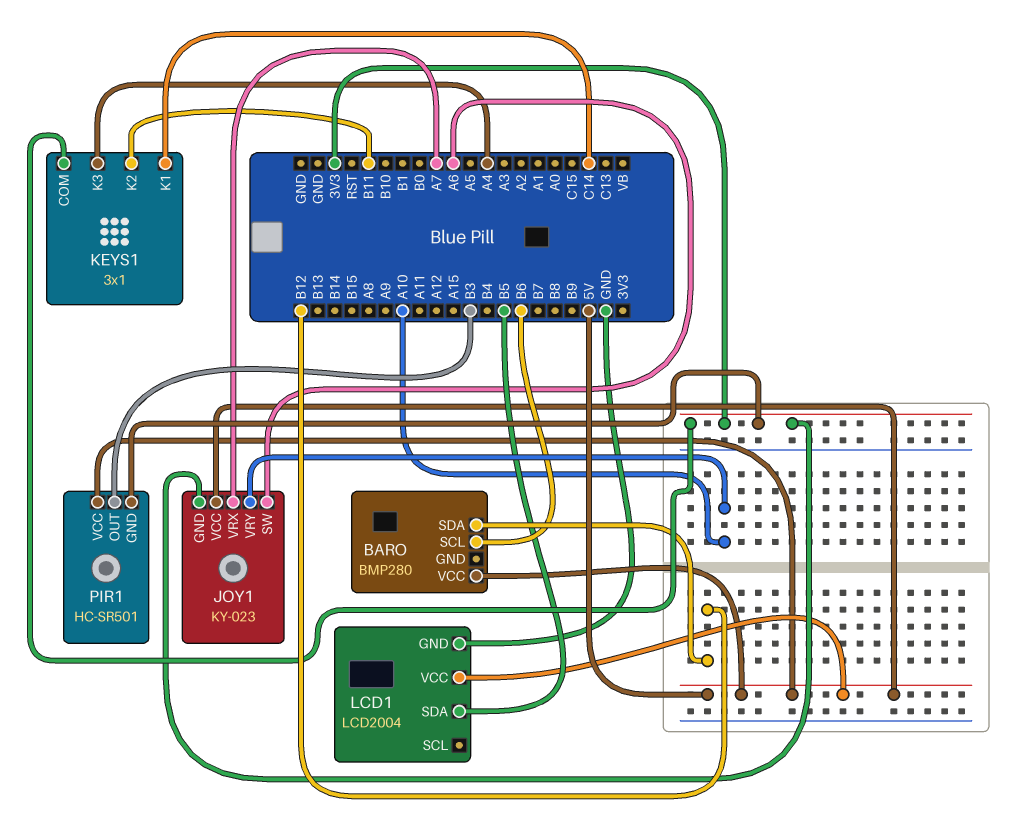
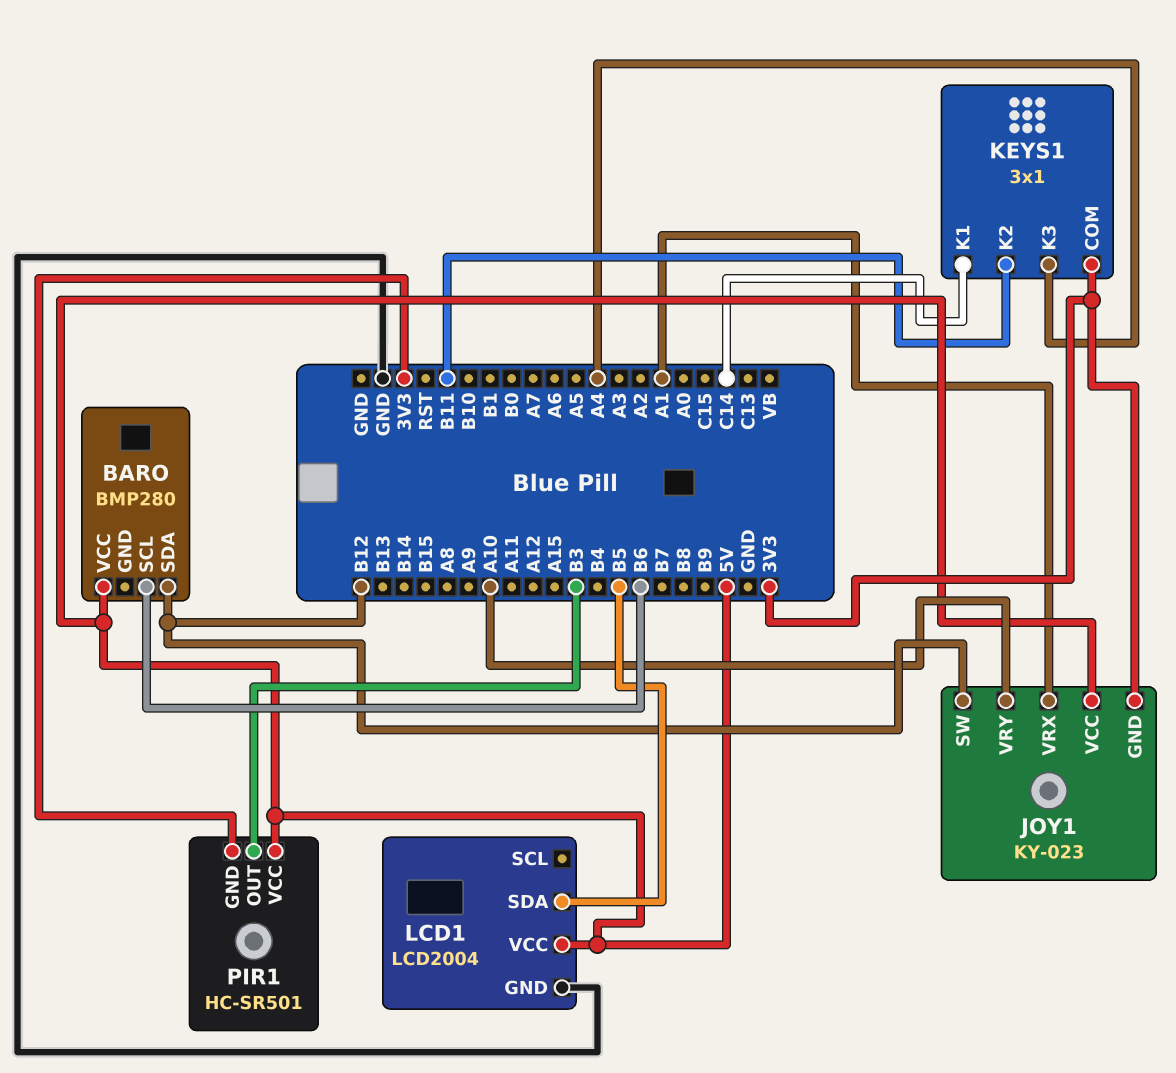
JOY1 pin SW: A6 -> B12
JOY1 pin VRX: A7 -> A1

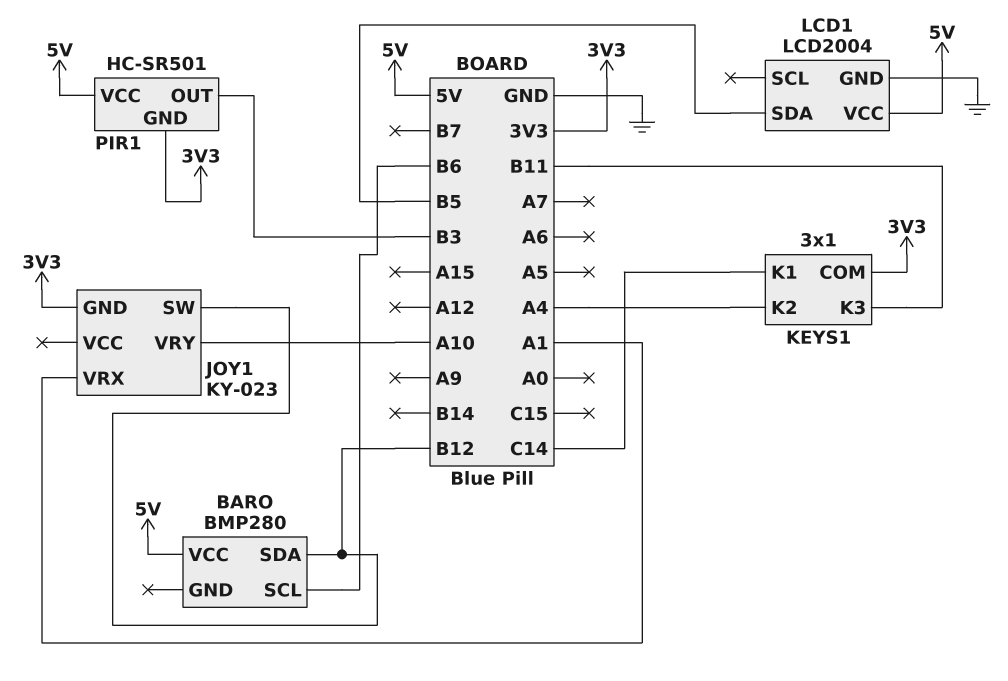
JOY1 pin VCC: 5V -> none
KEYS1 pin K2: B11 -> A4
KEYS1 pin K3: A4 -> B11

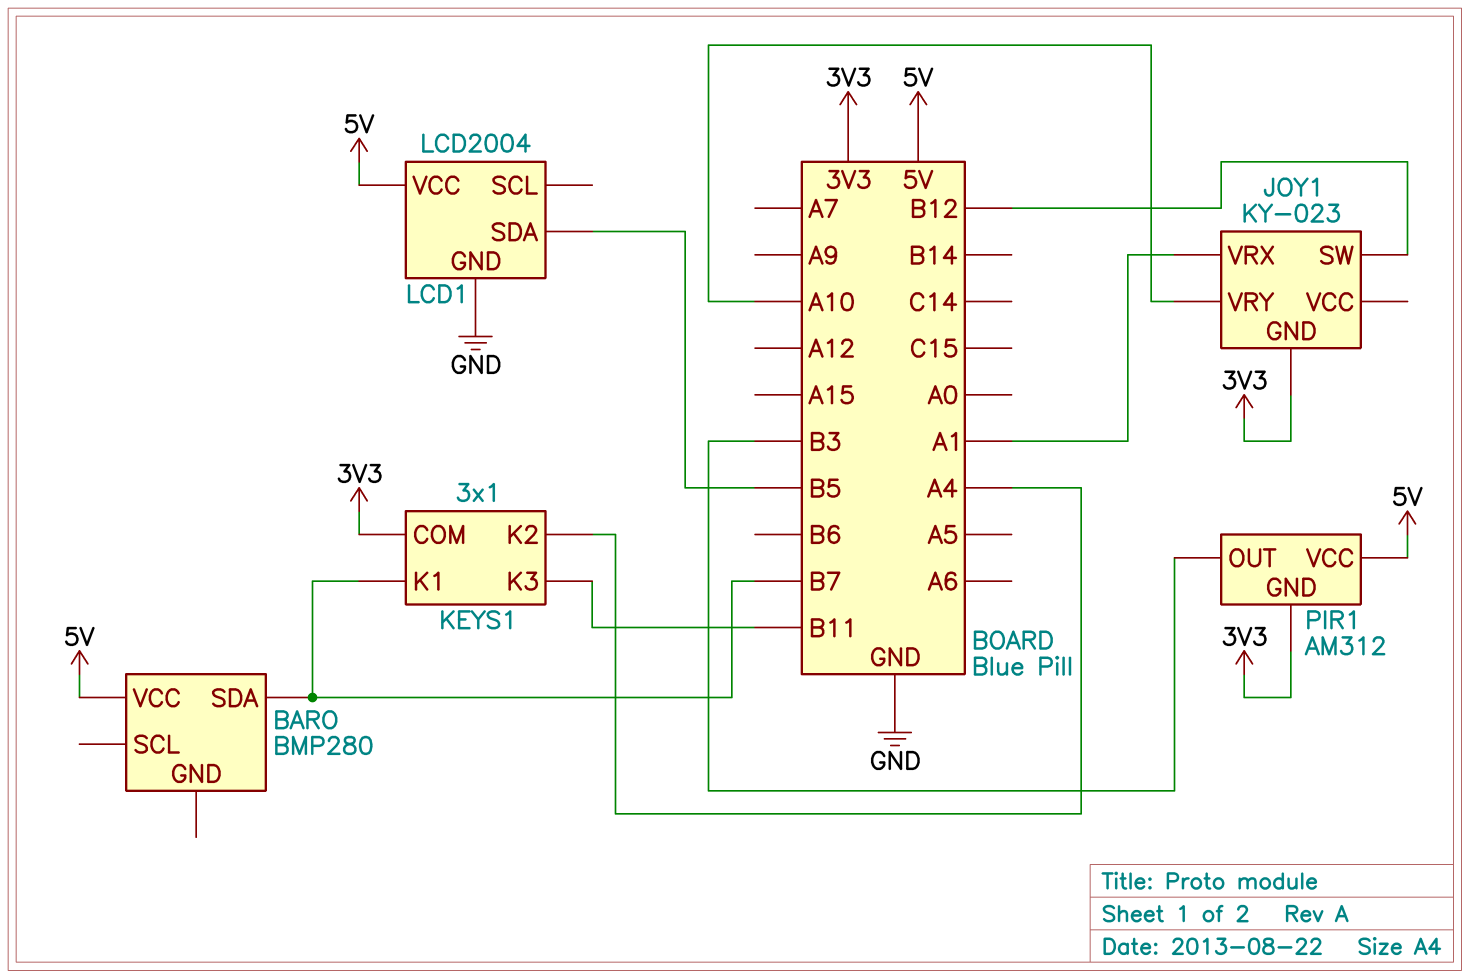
BARO pin SCL: B6 -> none
BARO pin SDA: B12 -> B7
KEYS1 pin K1: C14 -> B7
PIR1: HC-SR501 -> AM312

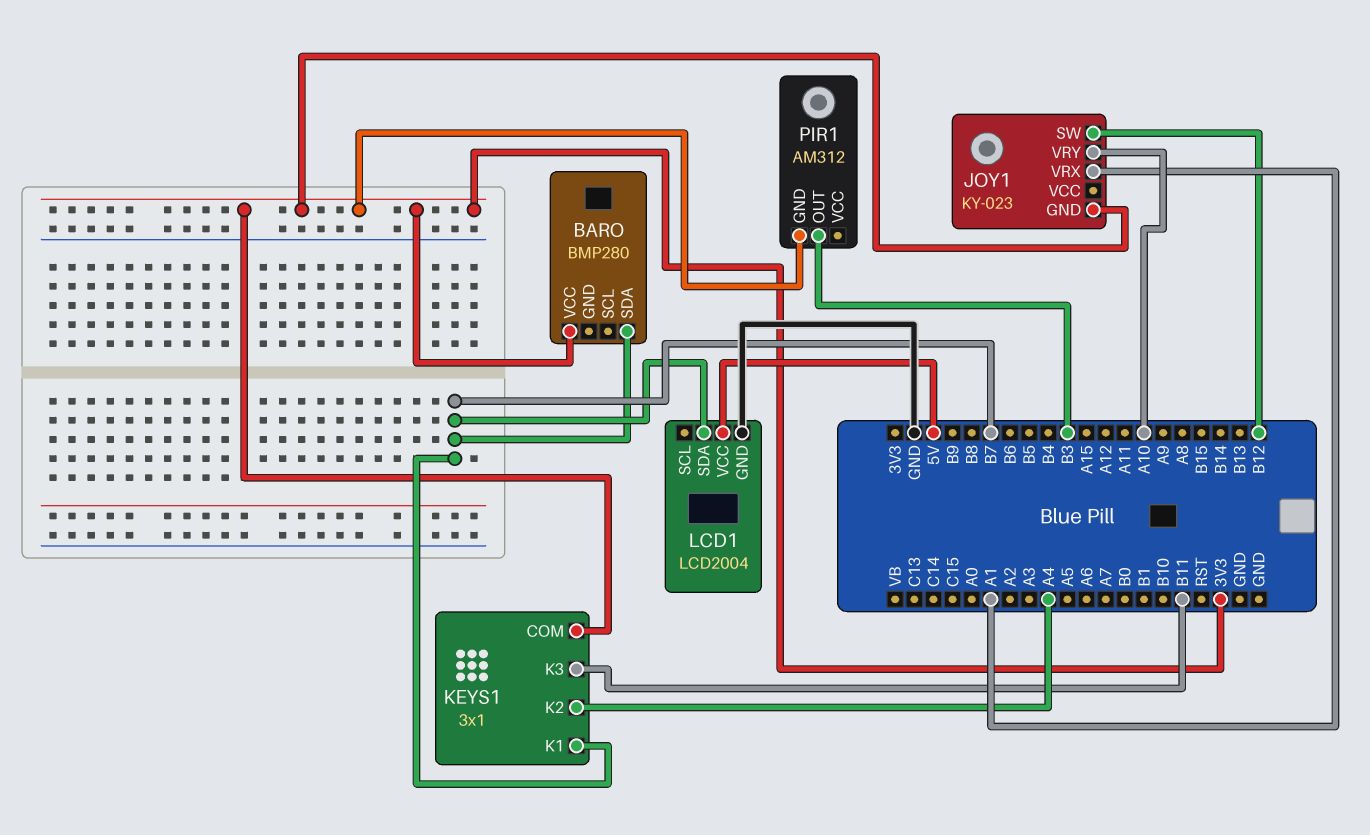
BARO pin VCC: 5V -> 3V3
LCD1 pin SDA: B5 -> B7
PIR1 pin VCC: 5V -> none

